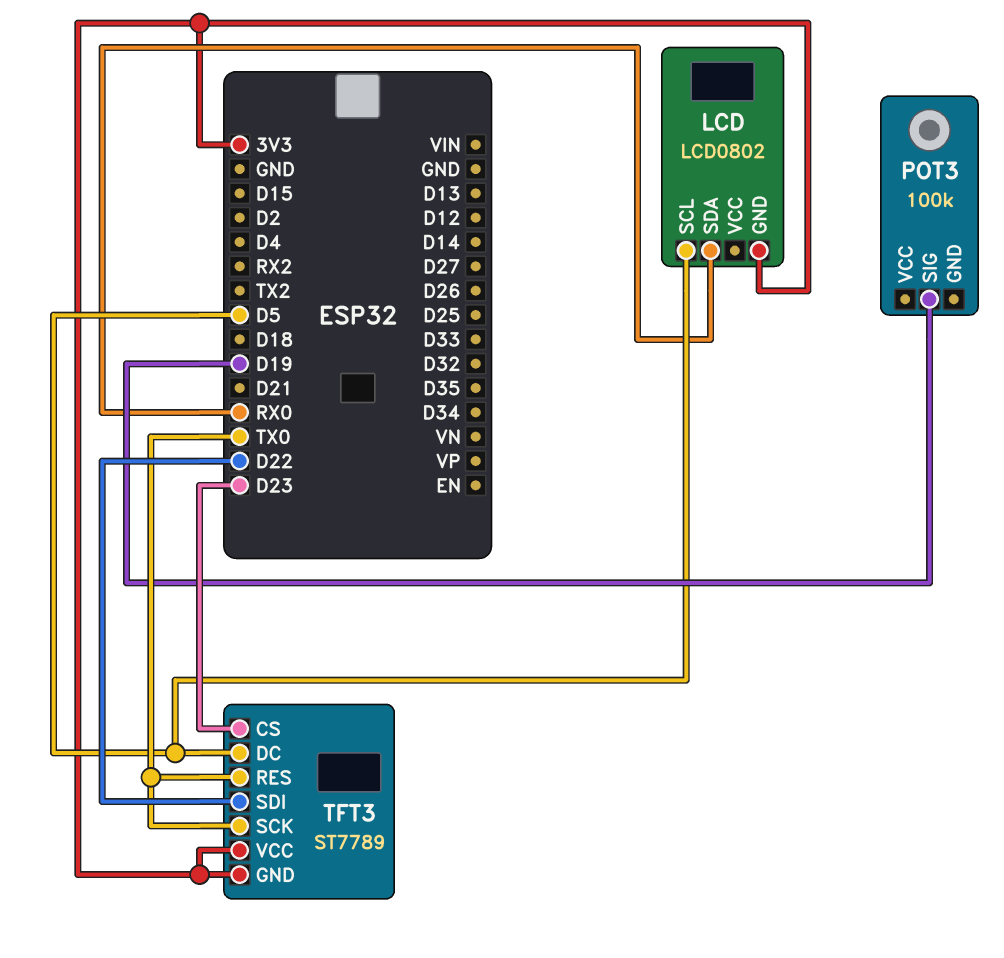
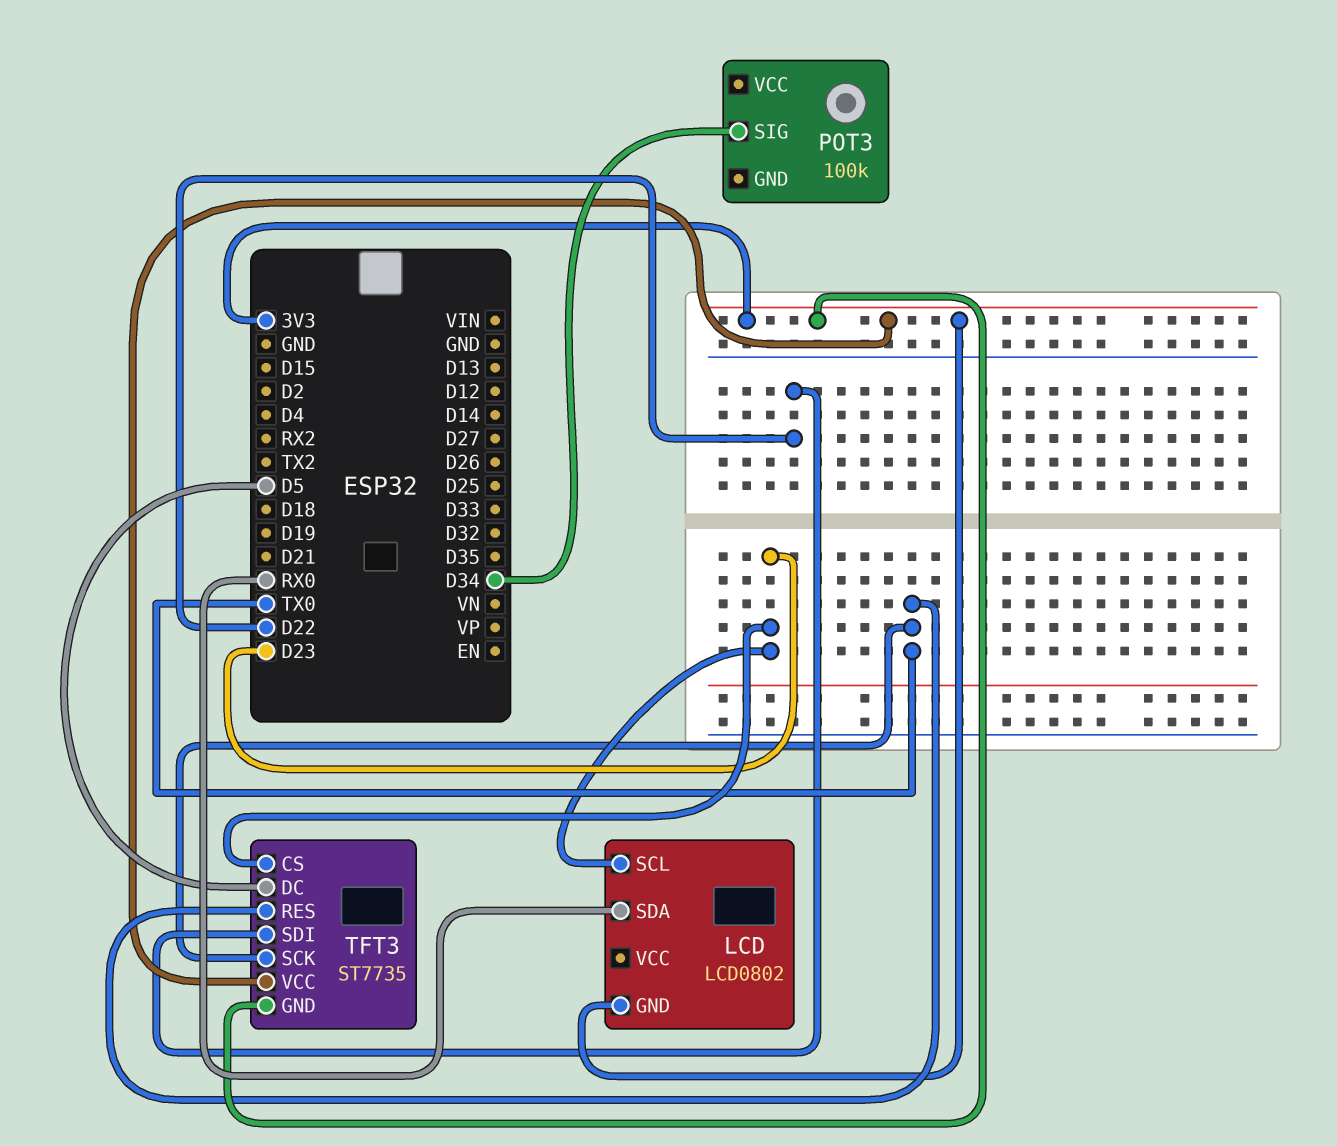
LCD pin SCL: D5 -> D23
POT3 pin SIG: D19 -> D34
TFT3: ST7789 -> ST7735

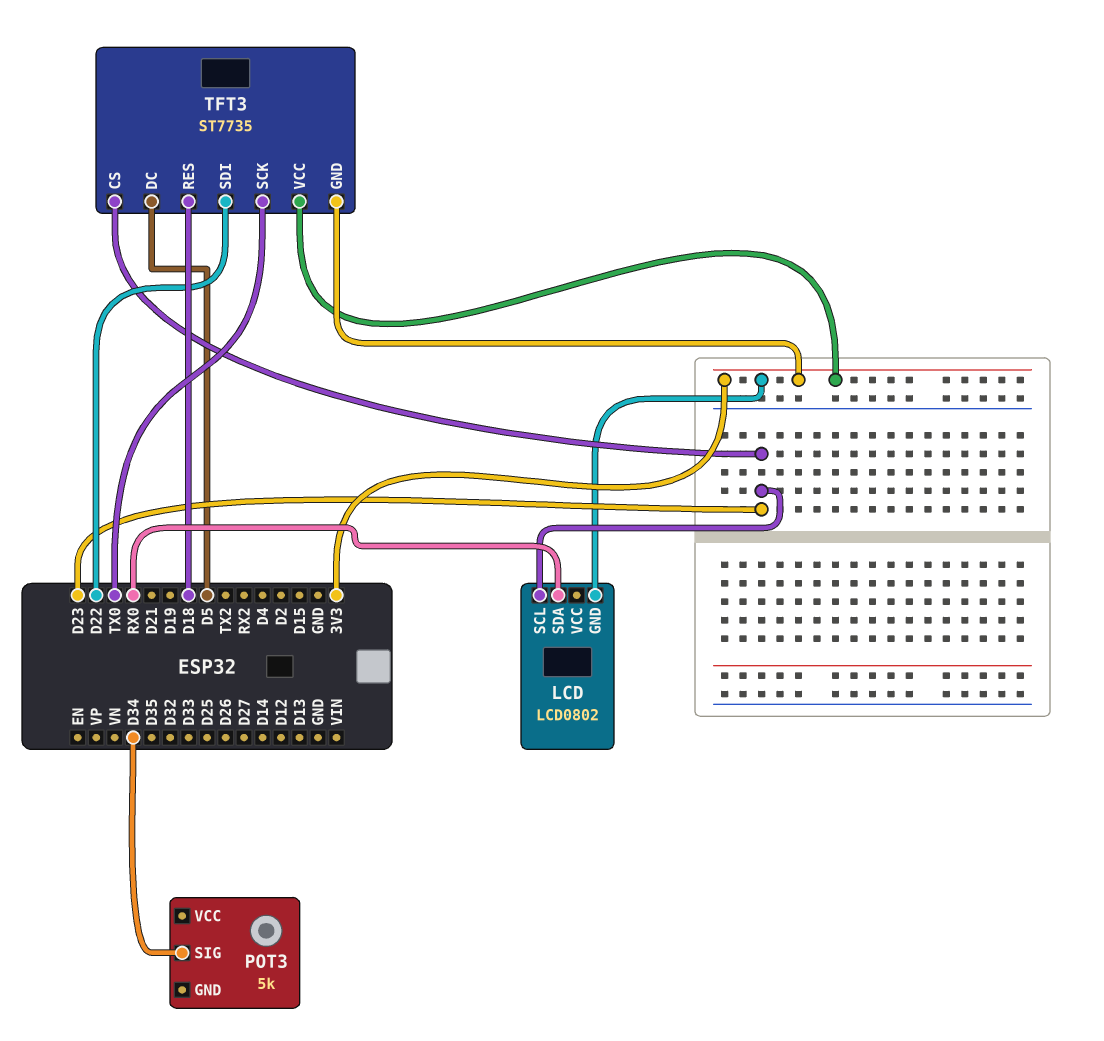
POT3: 100k -> 5k
TFT3 pin RES: TX0 -> D18

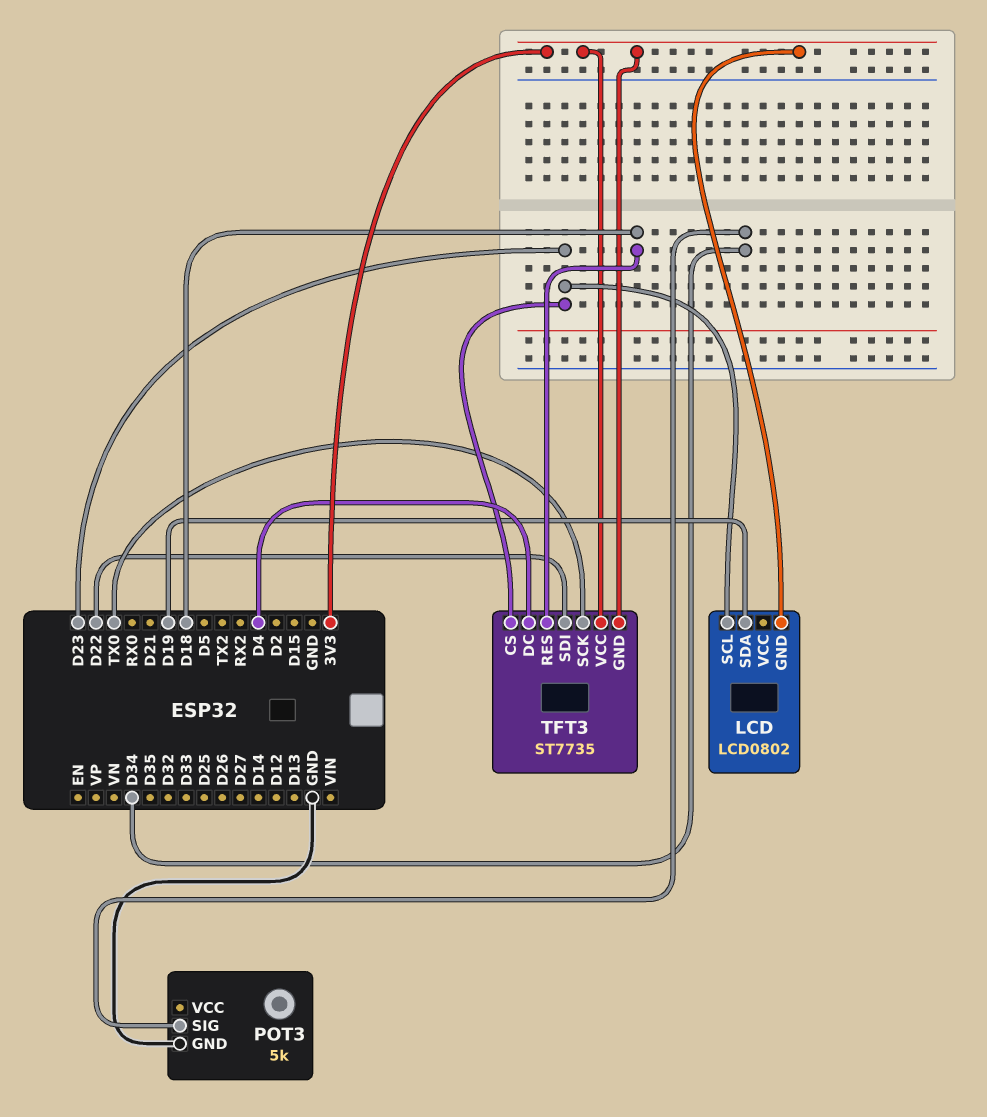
LCD pin SDA: RX0 -> D19
POT3 pin GND: none -> GND
TFT3 pin DC: D5 -> D4

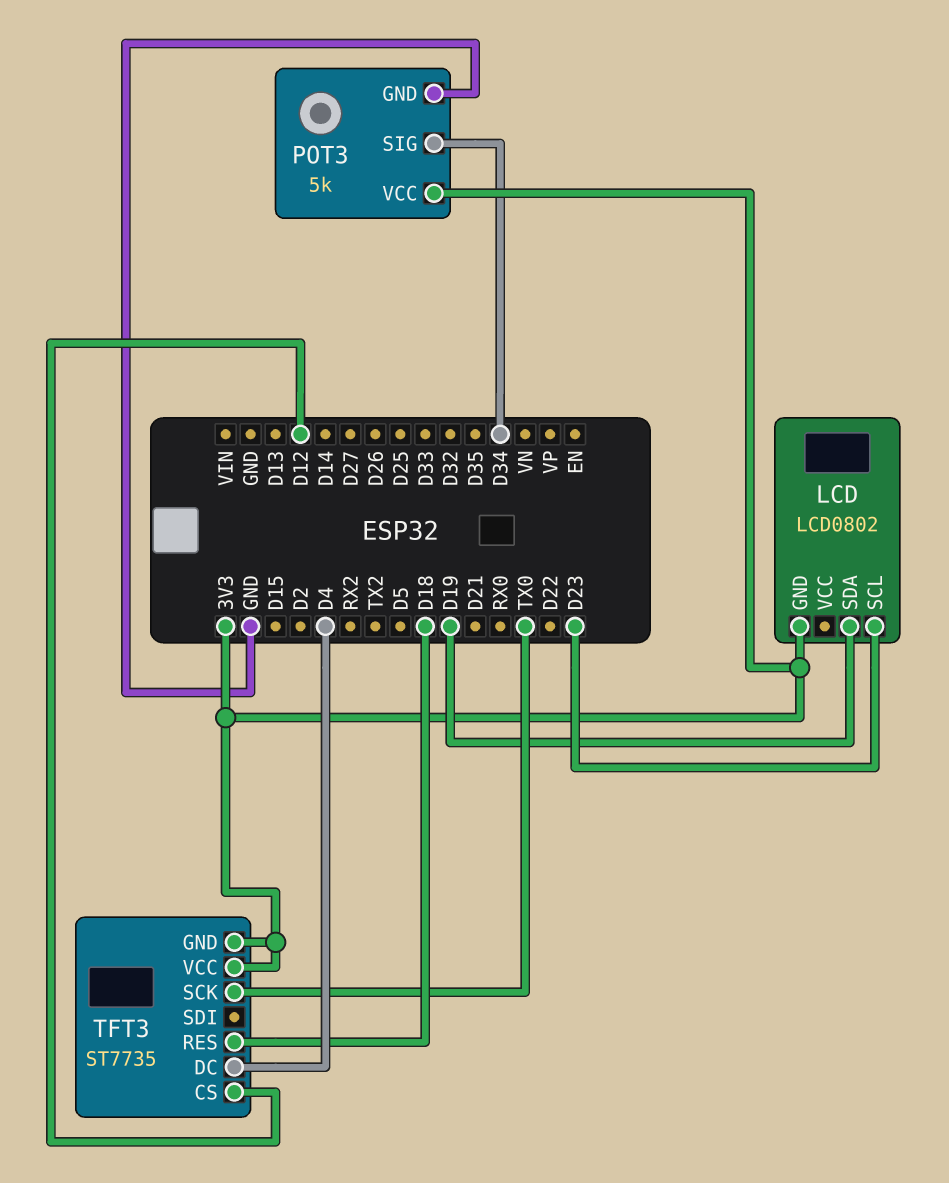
POT3 pin VCC: none -> 3V3
TFT3 pin CS: D23 -> D12
TFT3 pin SDI: D22 -> none

